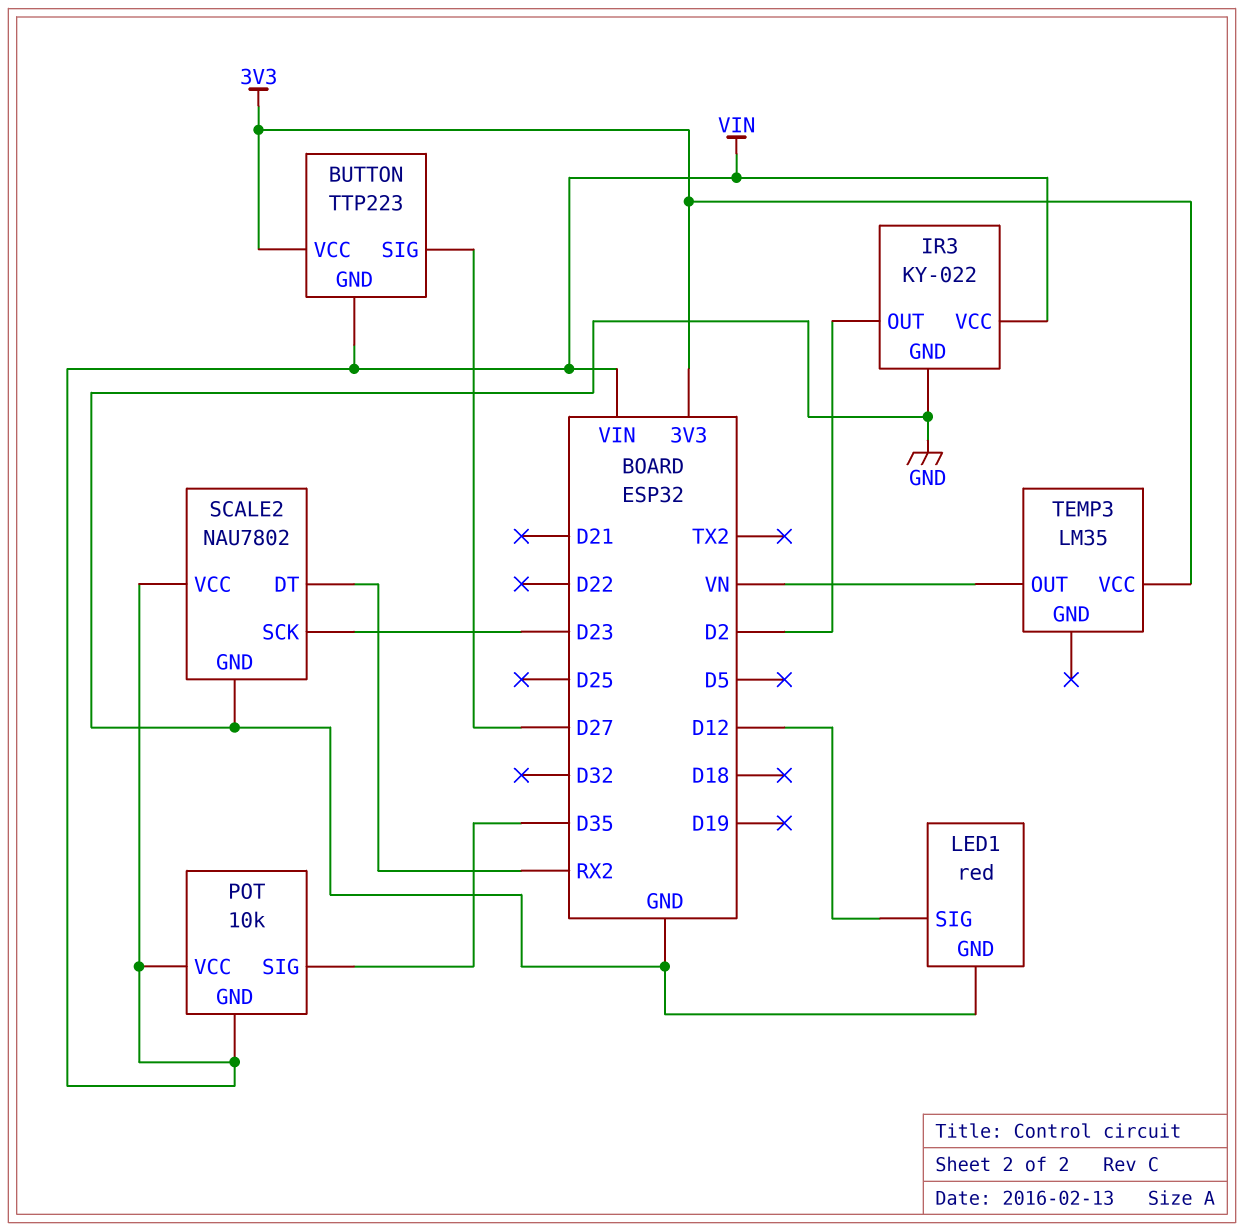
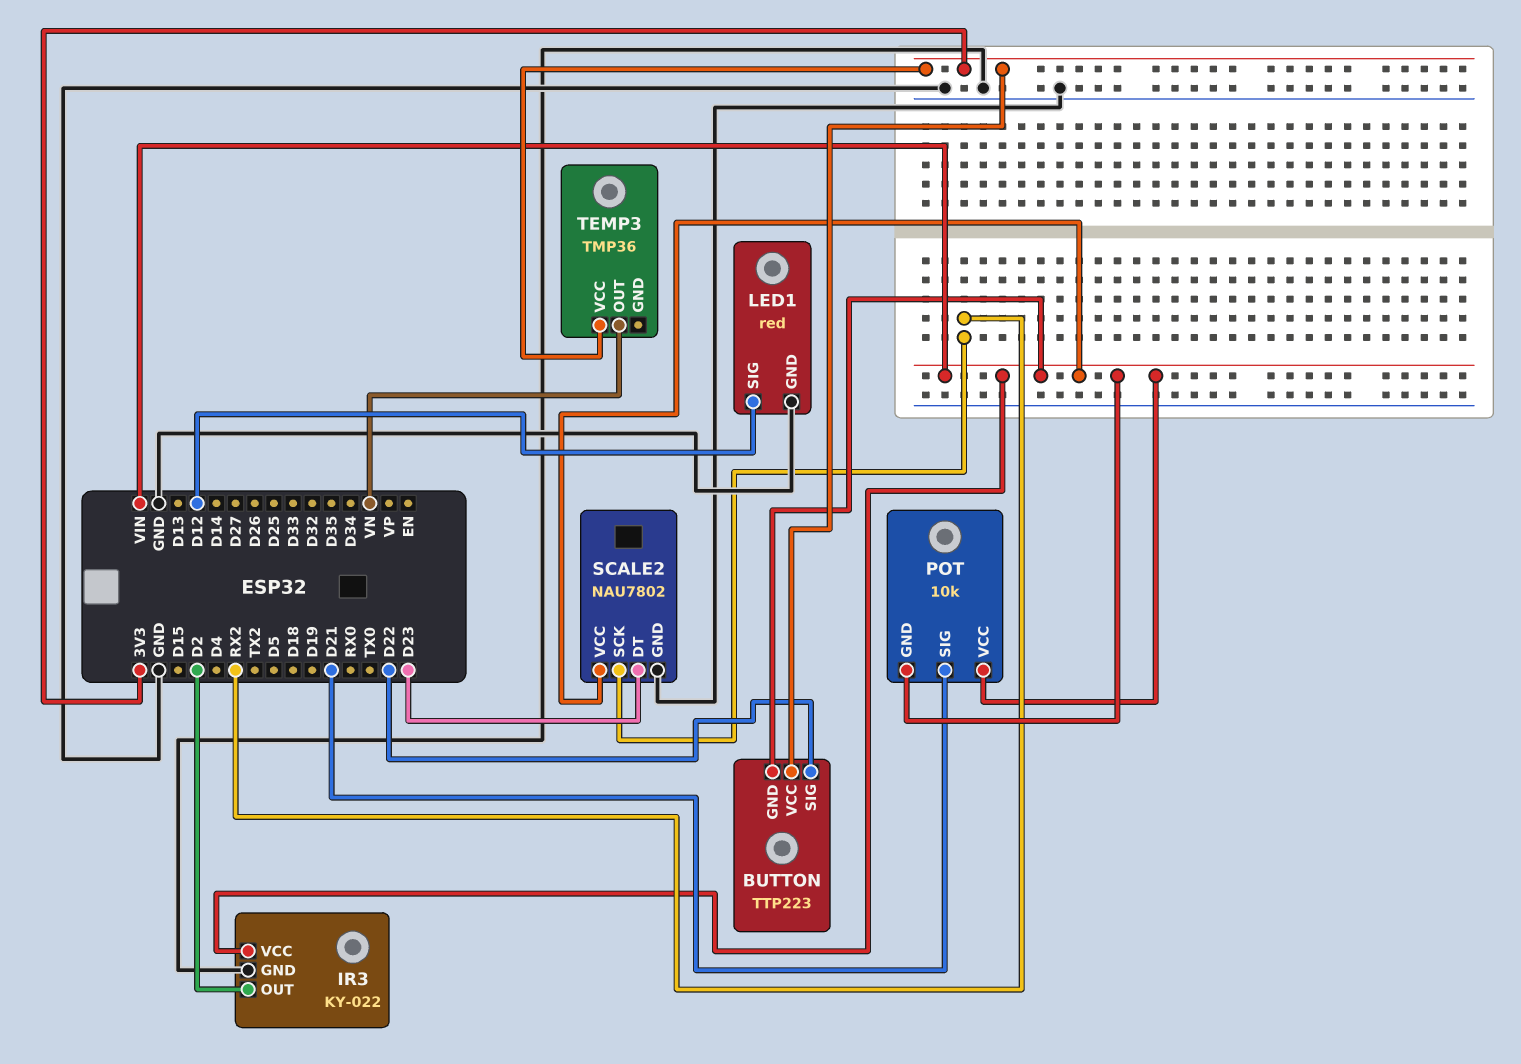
BUTTON pin SIG: D27 -> D22
POT pin SIG: D35 -> D21
SCALE2 pin DT: RX2 -> D23
SCALE2 pin SCK: D23 -> RX2
TEMP3: LM35 -> TMP36

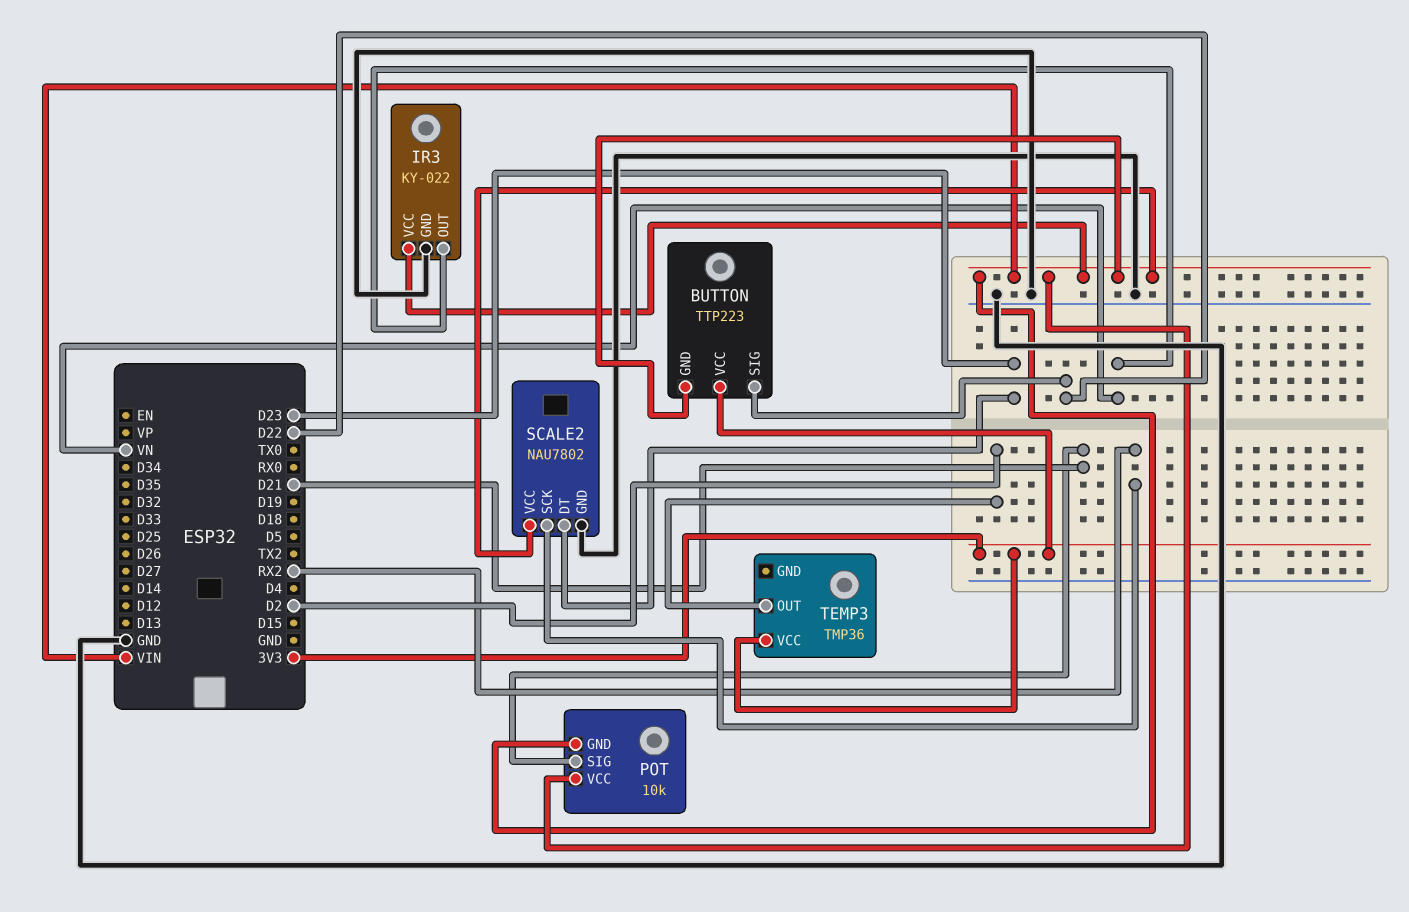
IR3 pin OUT: D2 -> VN
LED1: red -> none
LED1 pin GND: GND -> none
LED1 pin SIG: D12 -> none
TEMP3 pin OUT: VN -> D2

